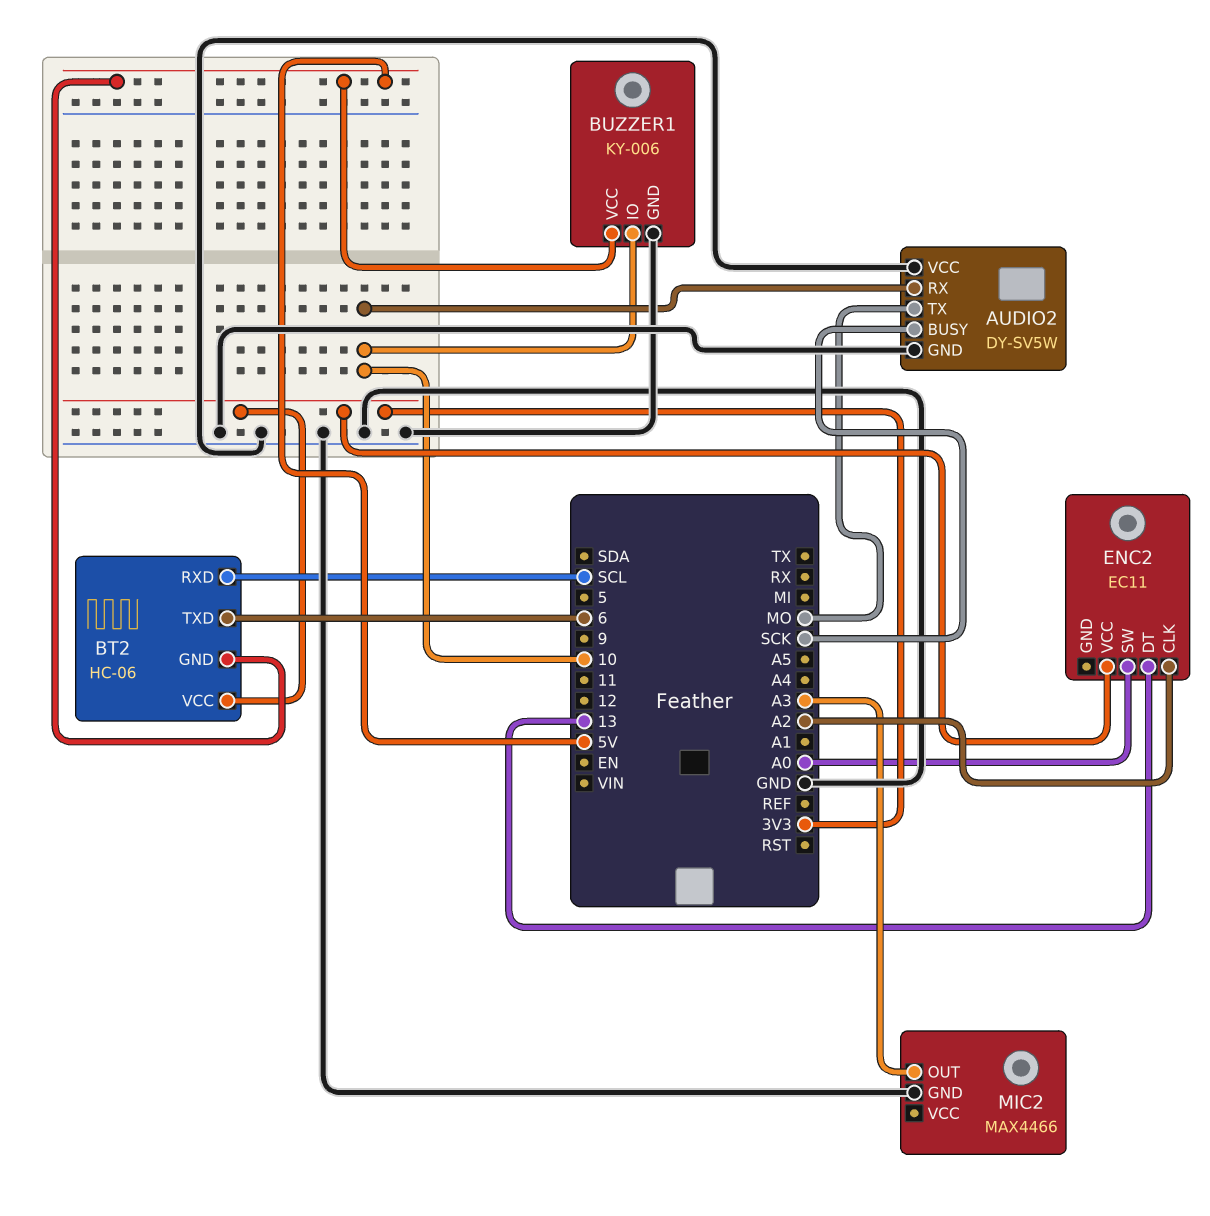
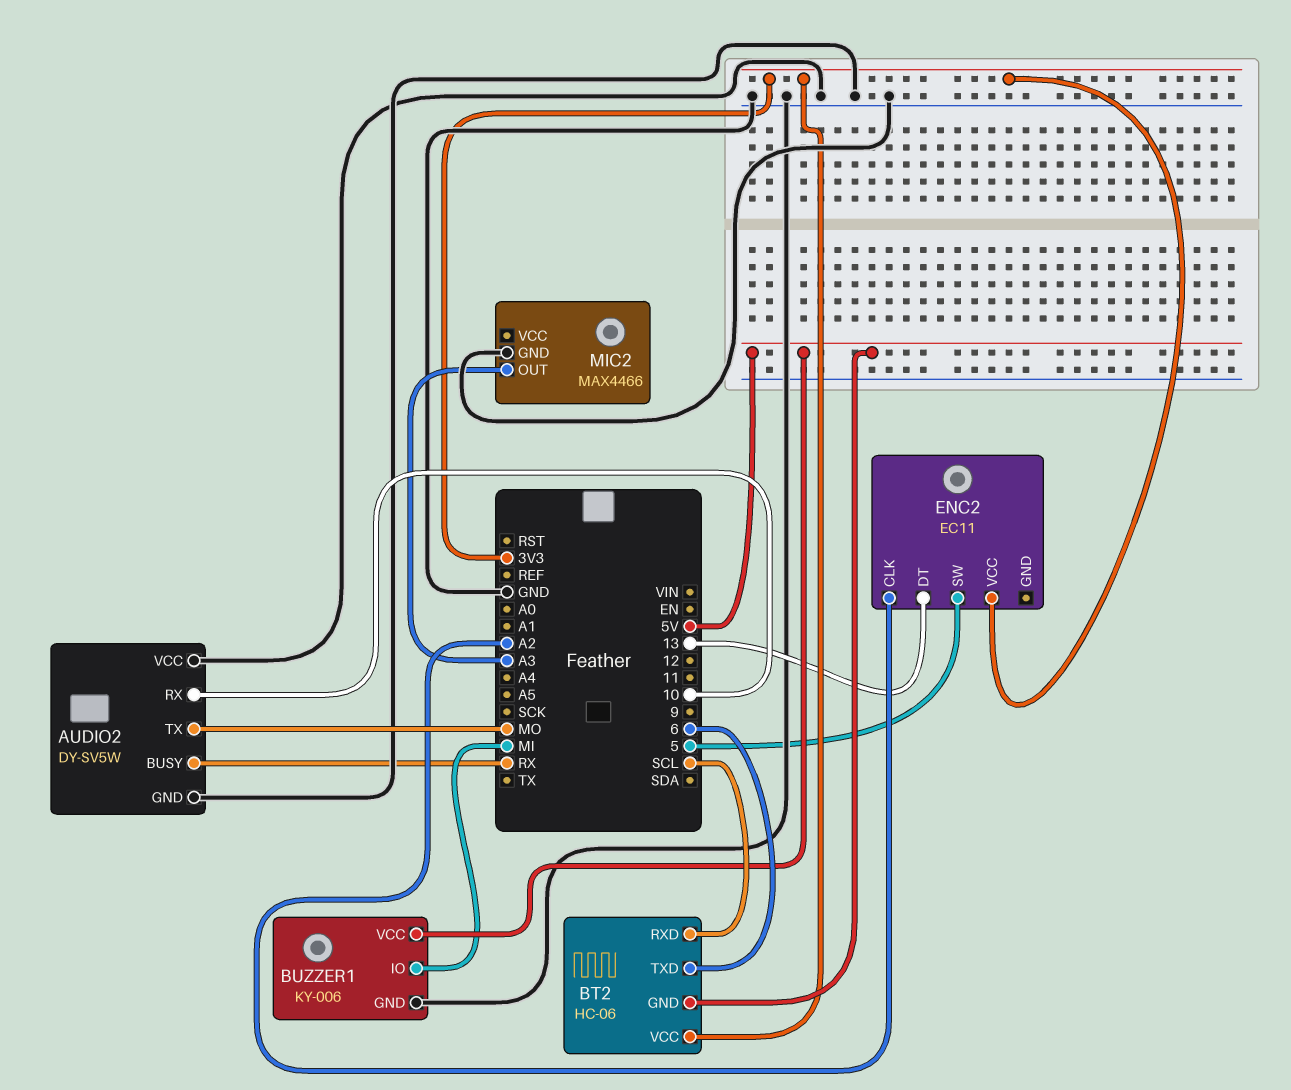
AUDIO2 pin BUSY: SCK -> RX
BUZZER1 pin IO: 10 -> MI
ENC2 pin SW: A0 -> 5

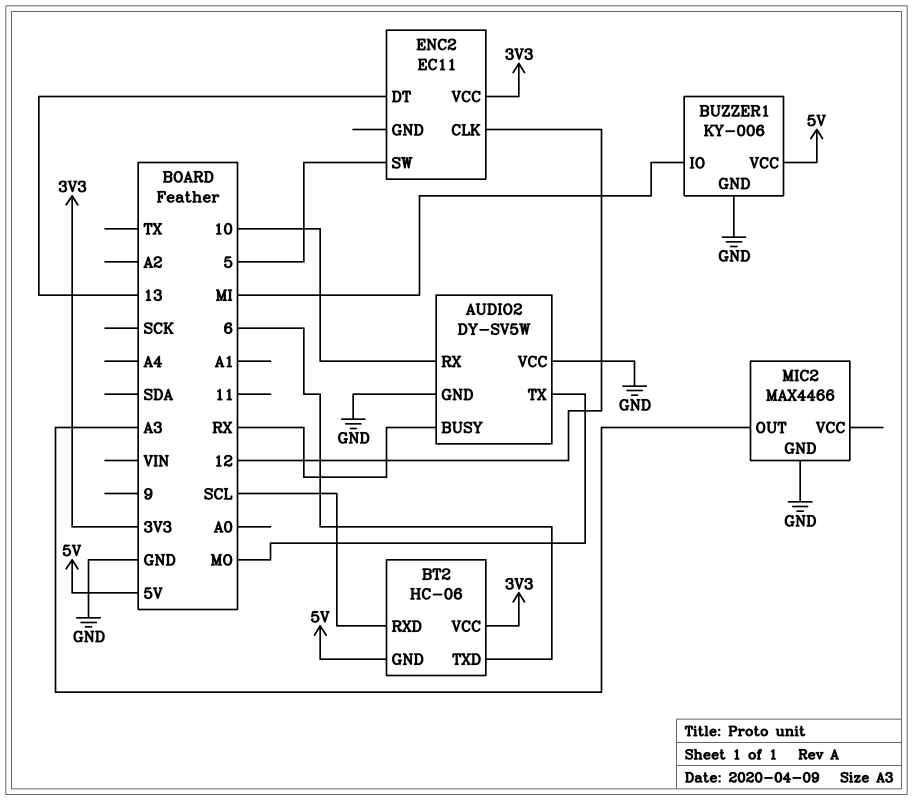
ENC2 pin CLK: A2 -> 12

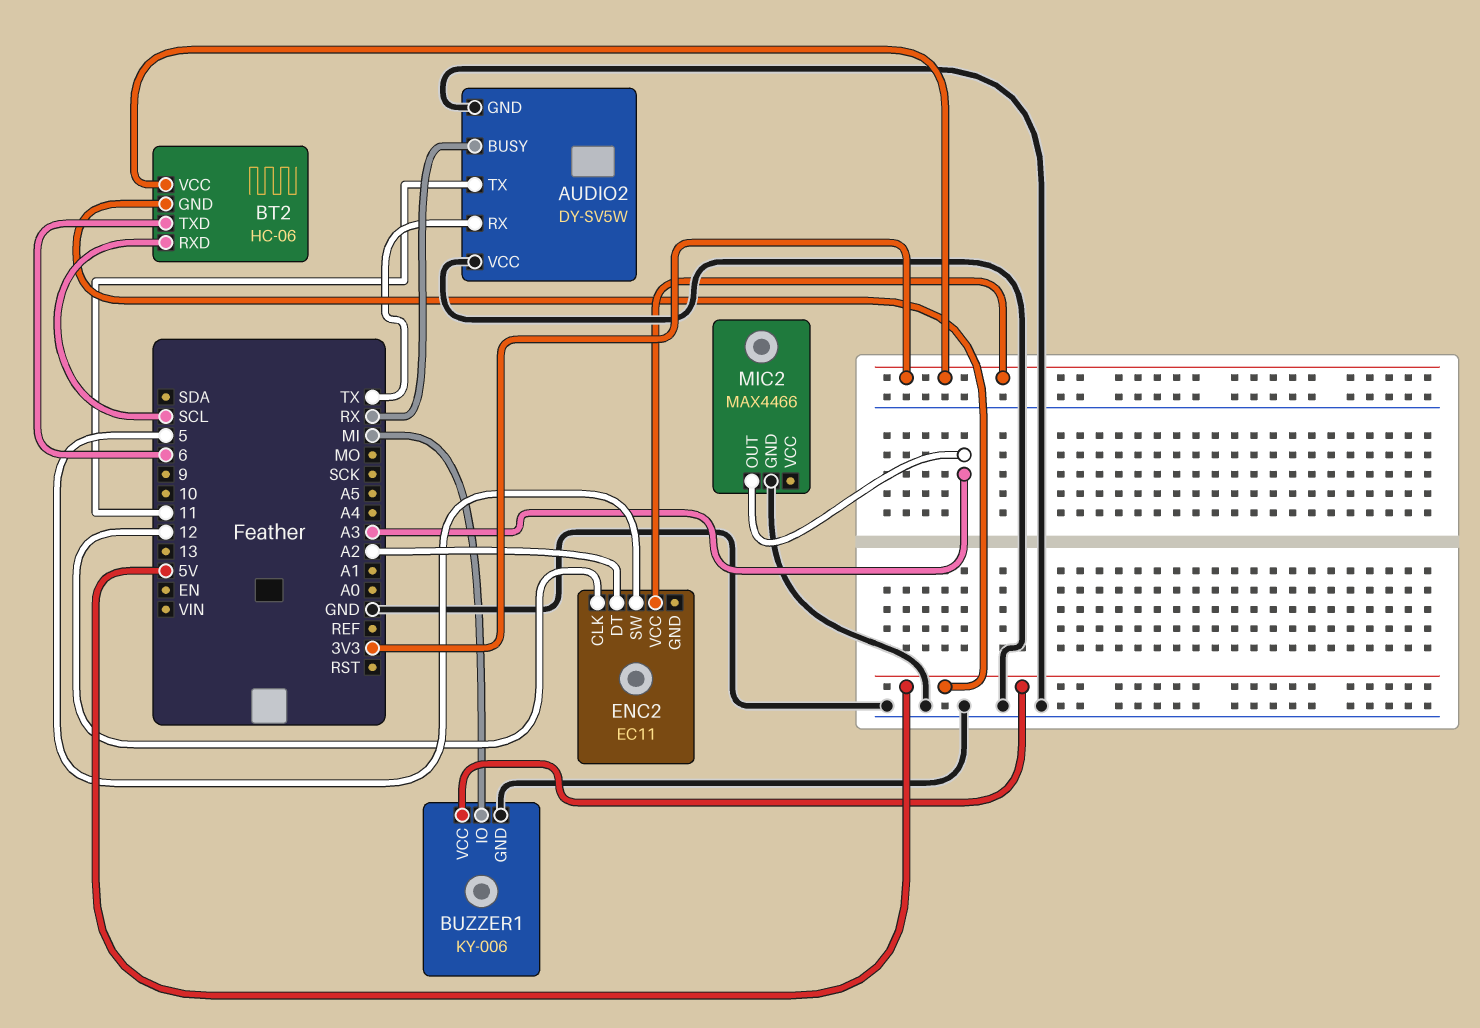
AUDIO2 pin RX: 10 -> TX
AUDIO2 pin TX: MO -> 11
ENC2 pin DT: 13 -> A2

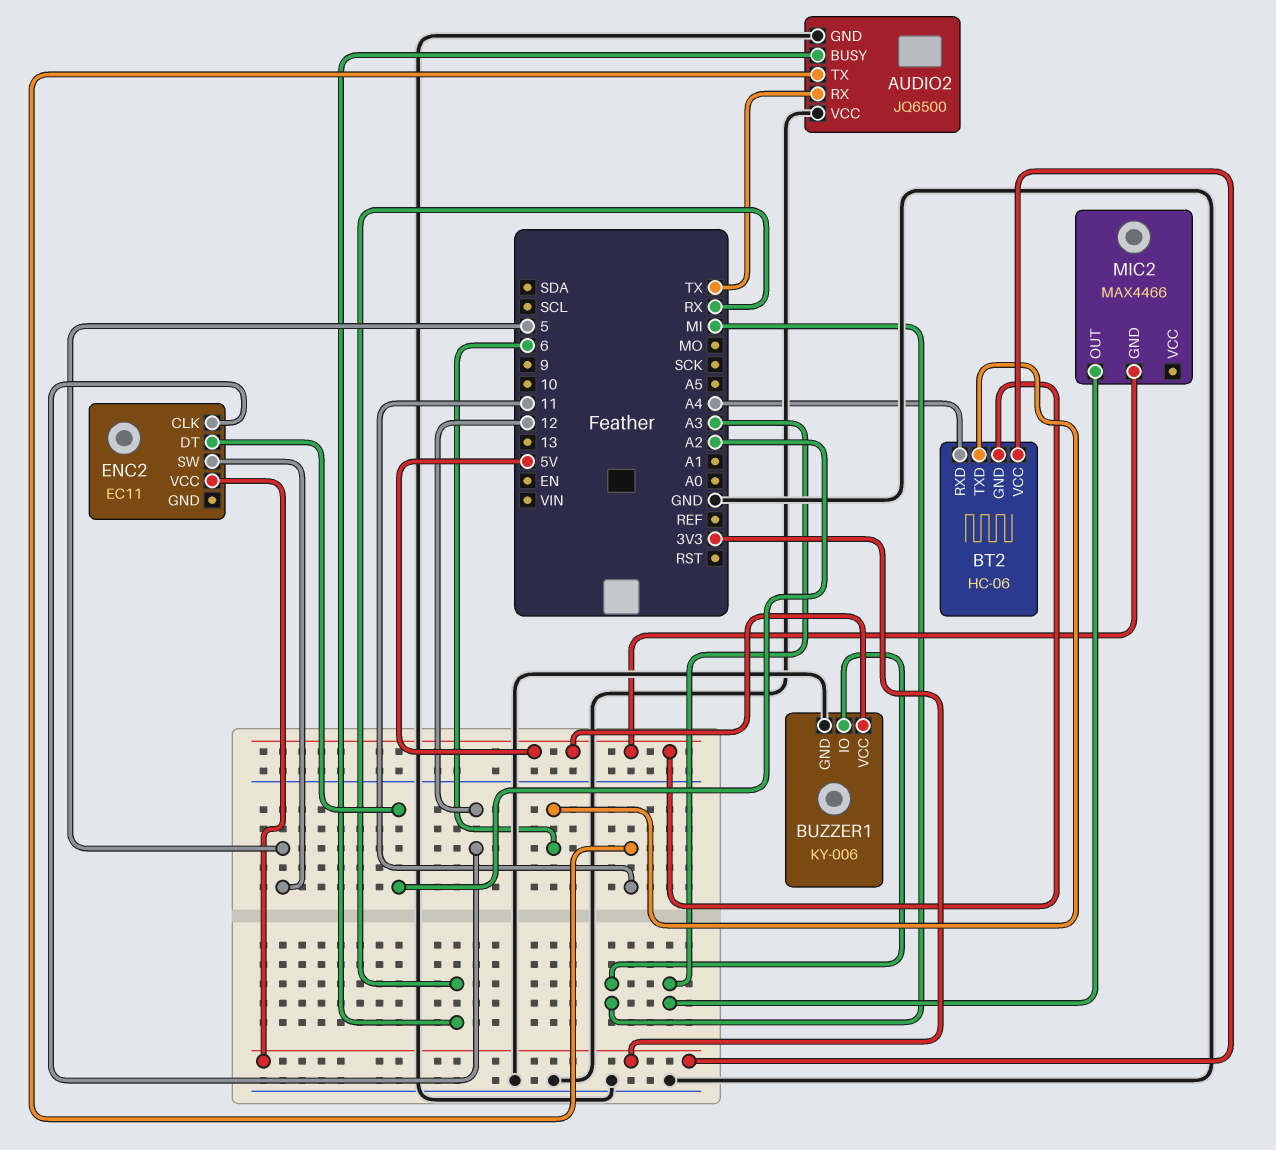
AUDIO2: DY-SV5W -> JQ6500
BT2 pin RXD: SCL -> A4
MIC2 pin GND: GND -> 5V

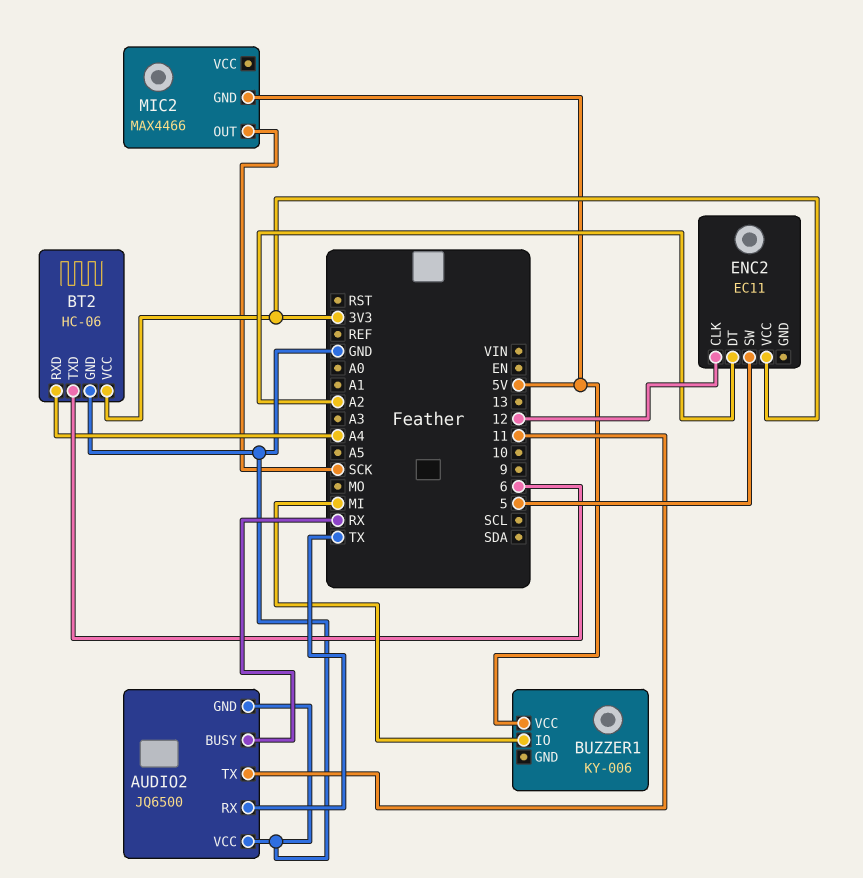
BT2 pin GND: 5V -> GND
BUZZER1 pin GND: GND -> none
MIC2 pin OUT: A3 -> SCK

